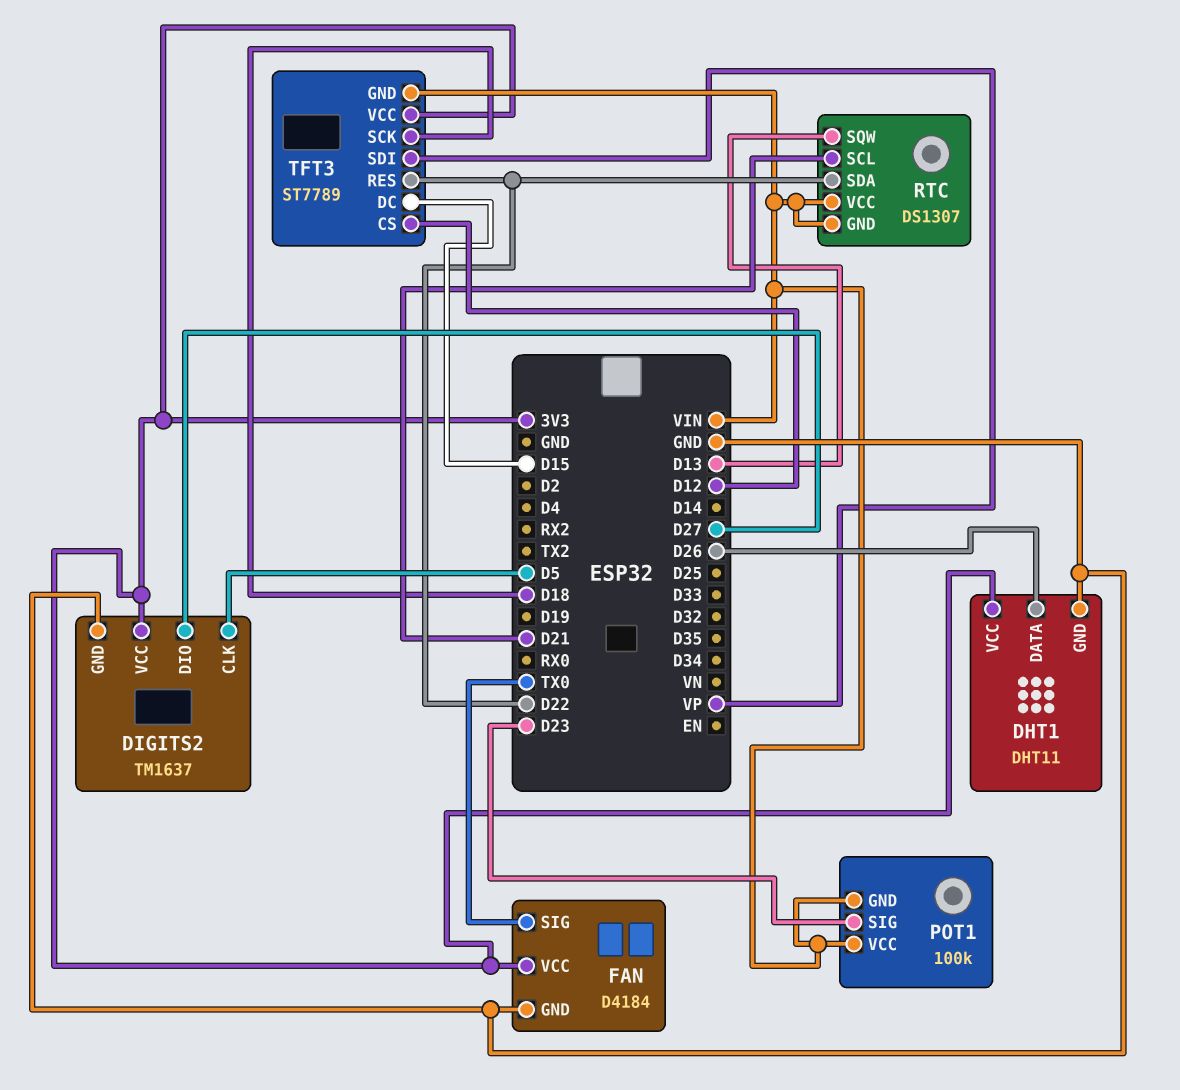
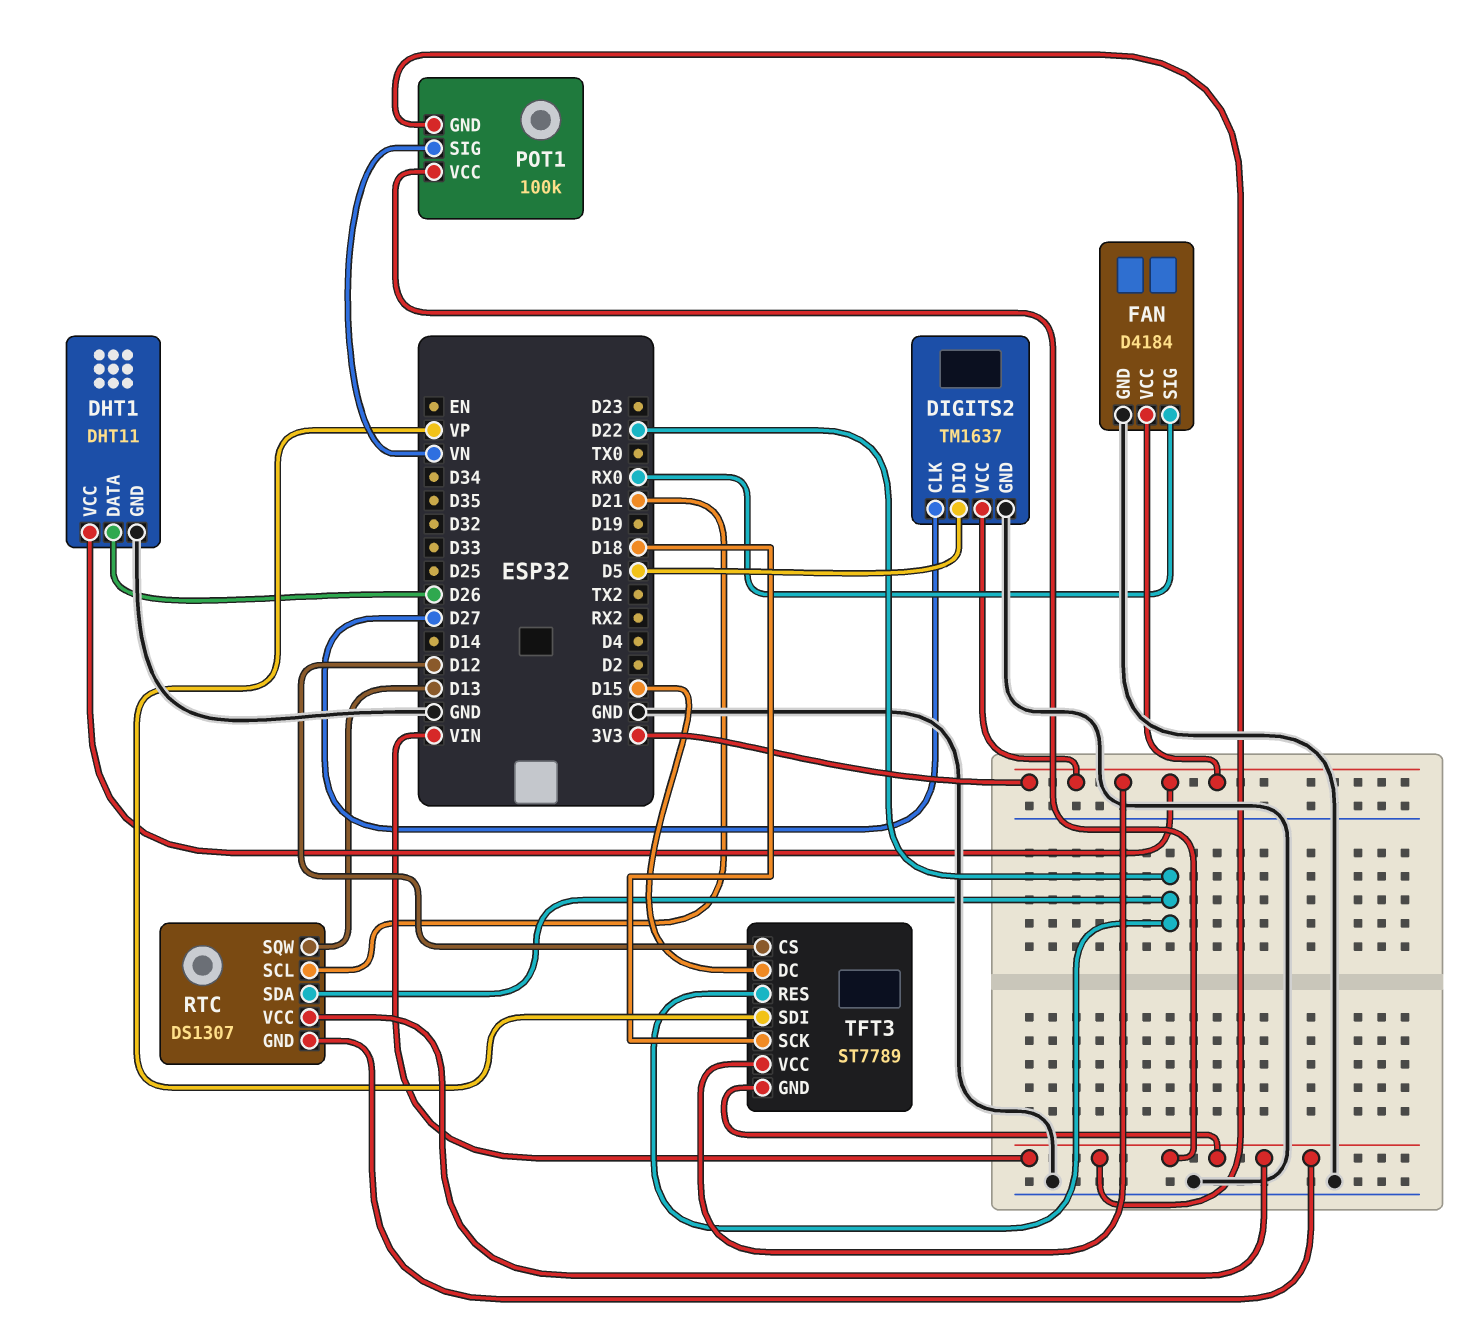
DIGITS2 pin CLK: D5 -> D27
DIGITS2 pin DIO: D27 -> D5
FAN pin SIG: TX0 -> RX0
POT1 pin SIG: D23 -> VN

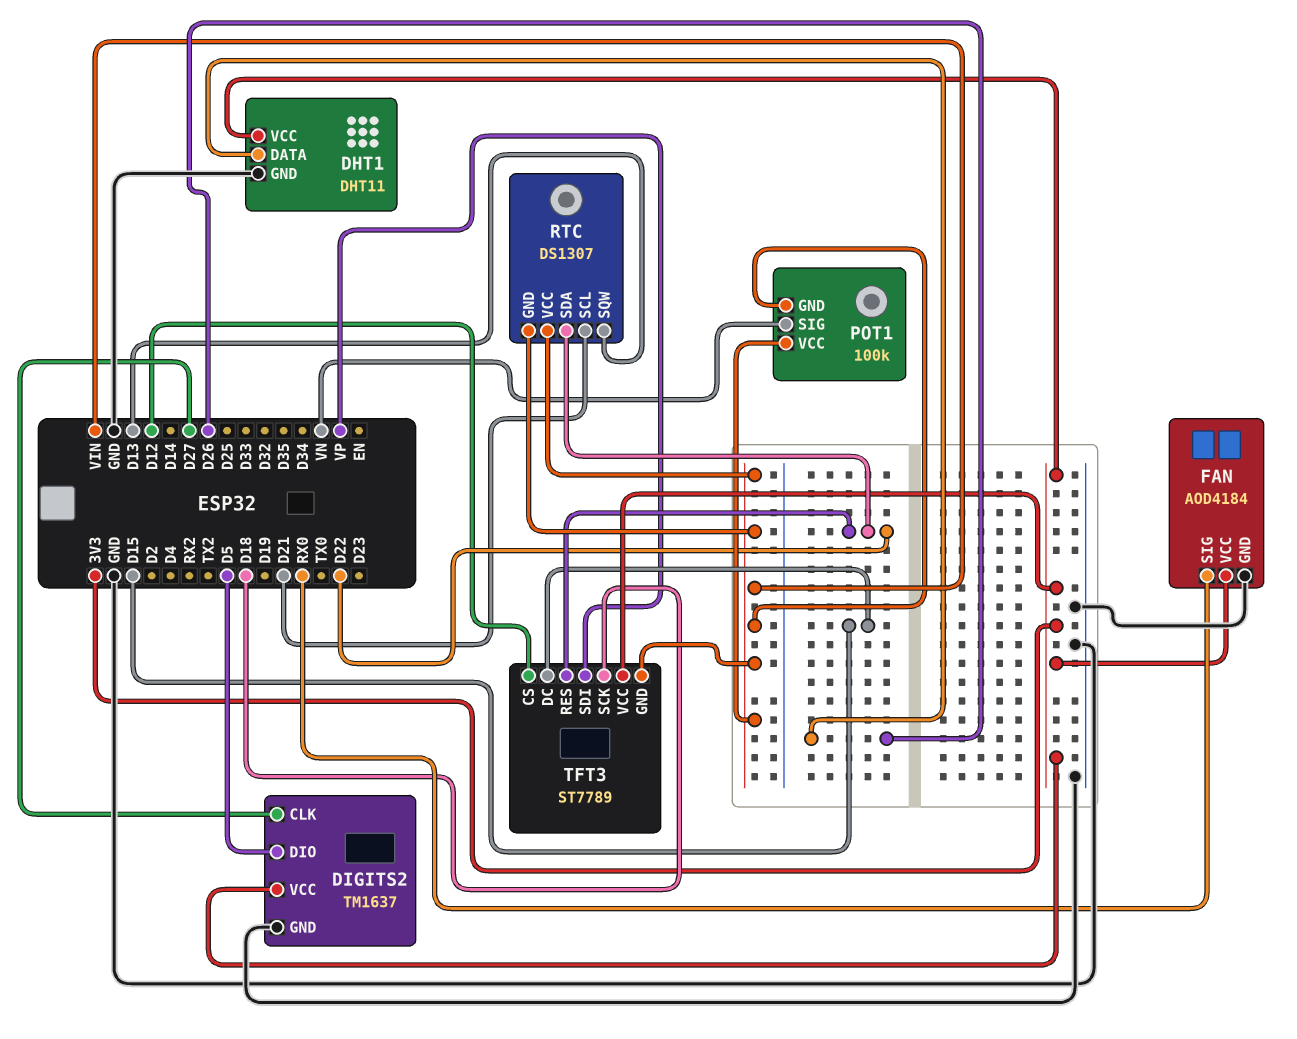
FAN: D4184 -> AOD4184

